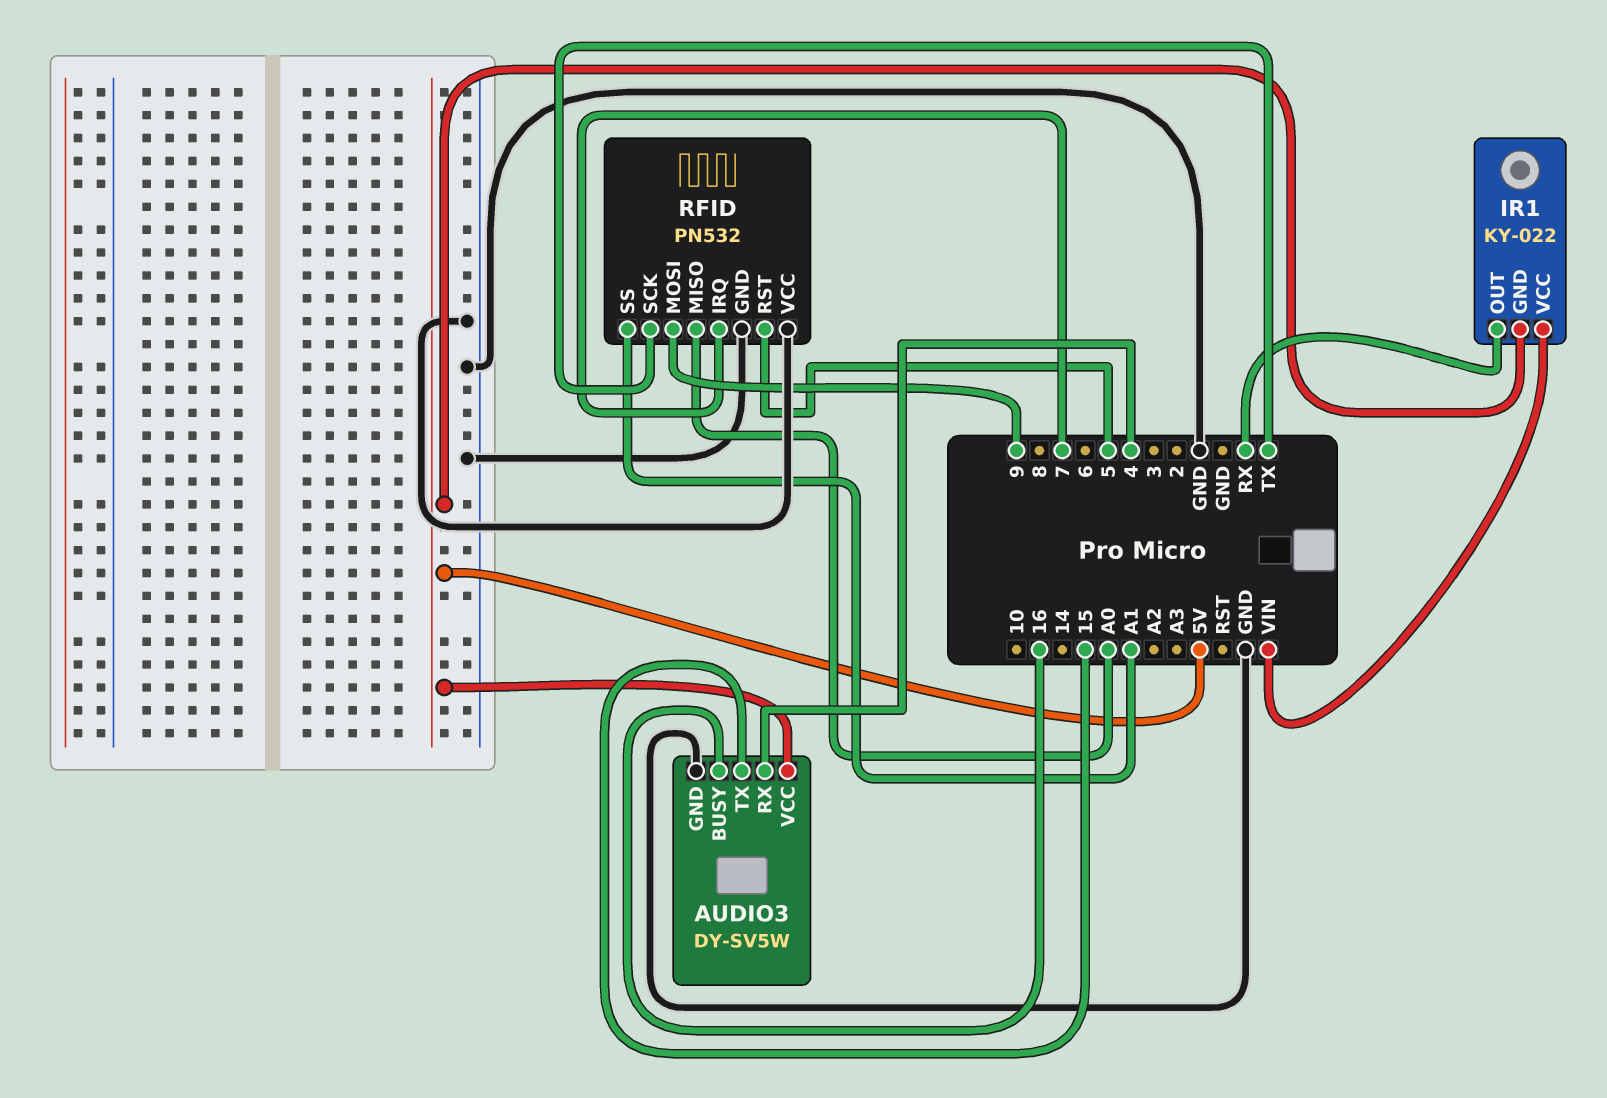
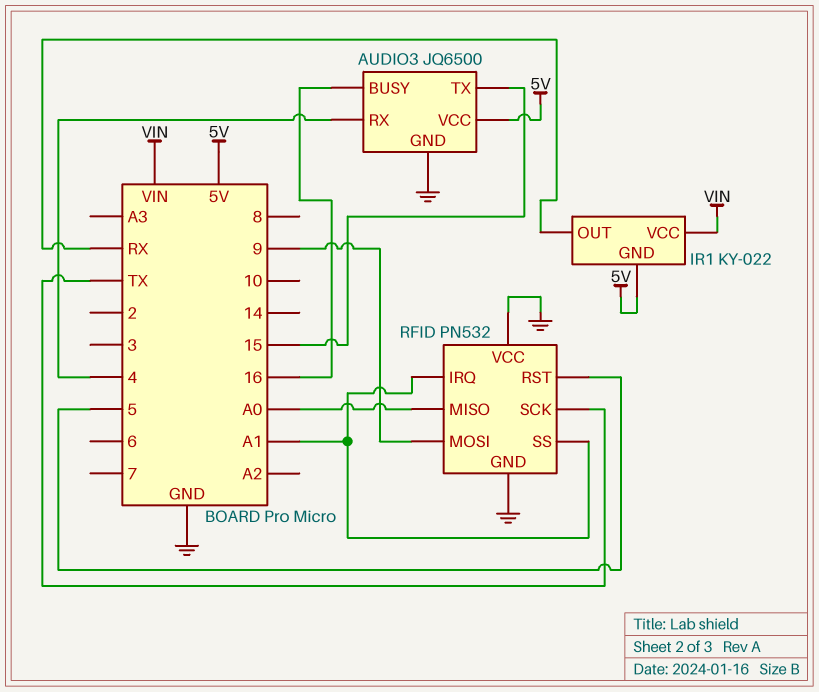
AUDIO3: DY-SV5W -> JQ6500
RFID pin IRQ: 7 -> A1

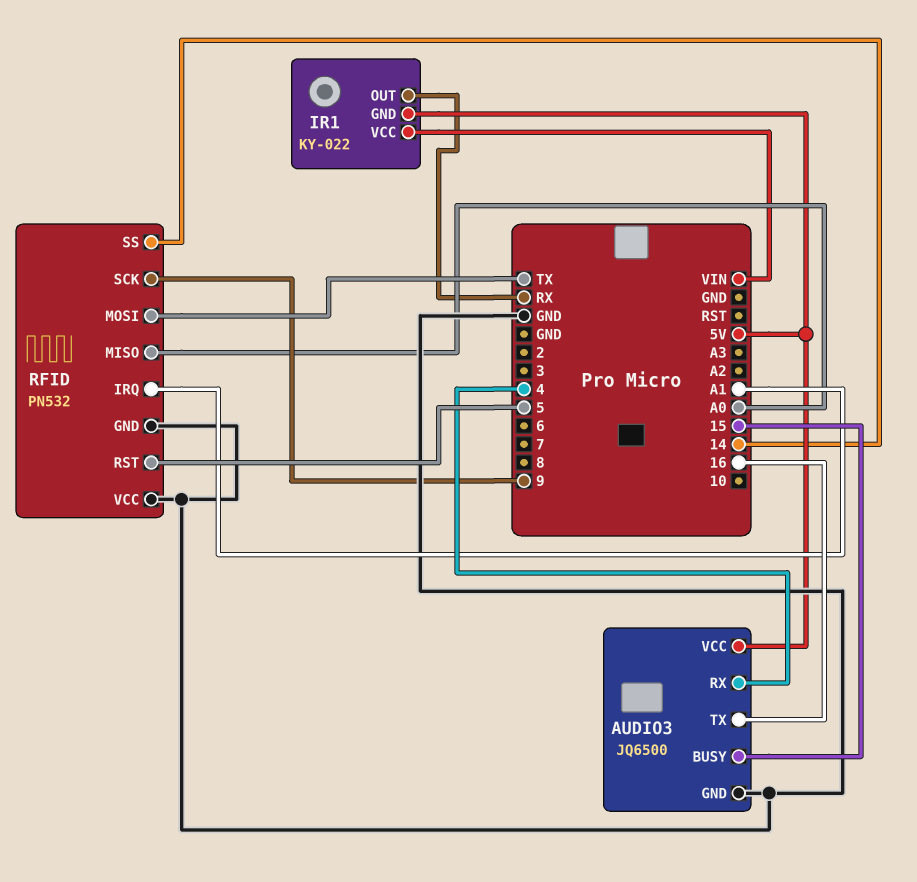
AUDIO3 pin BUSY: 16 -> 15
AUDIO3 pin TX: 15 -> 16
RFID pin MOSI: 9 -> TX
RFID pin SCK: TX -> 9
RFID pin SS: A1 -> 14

